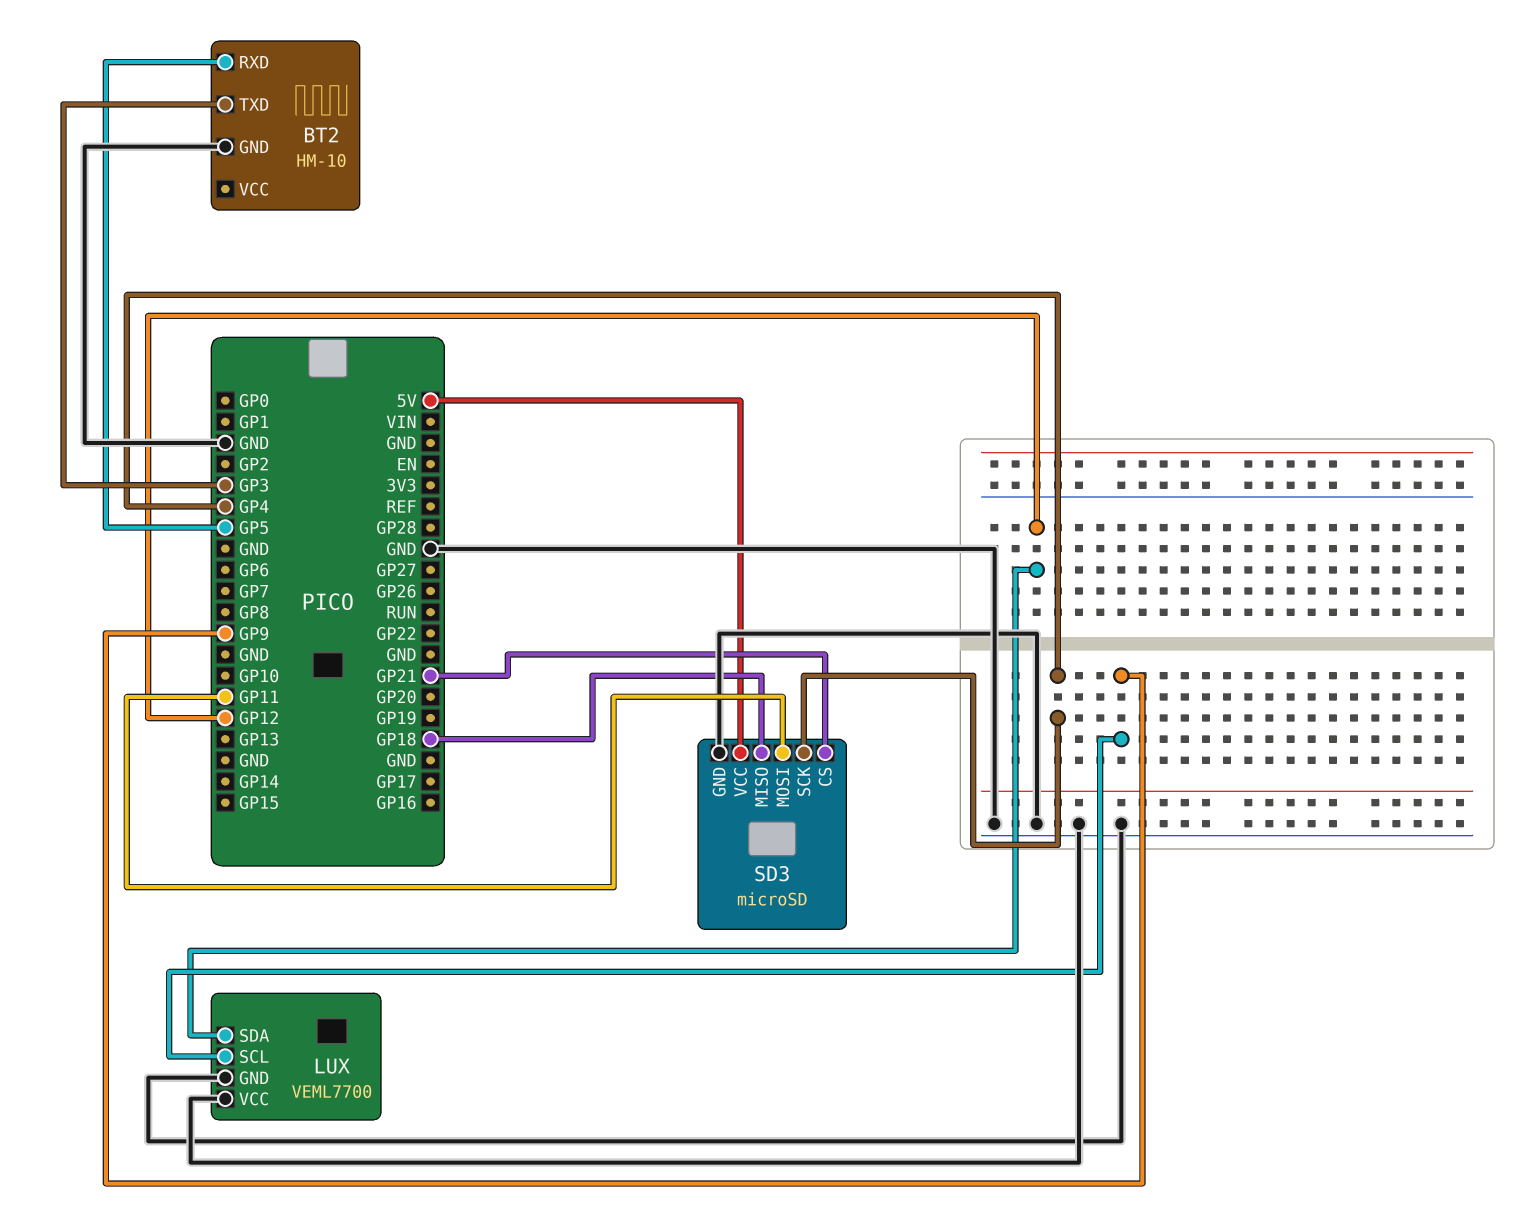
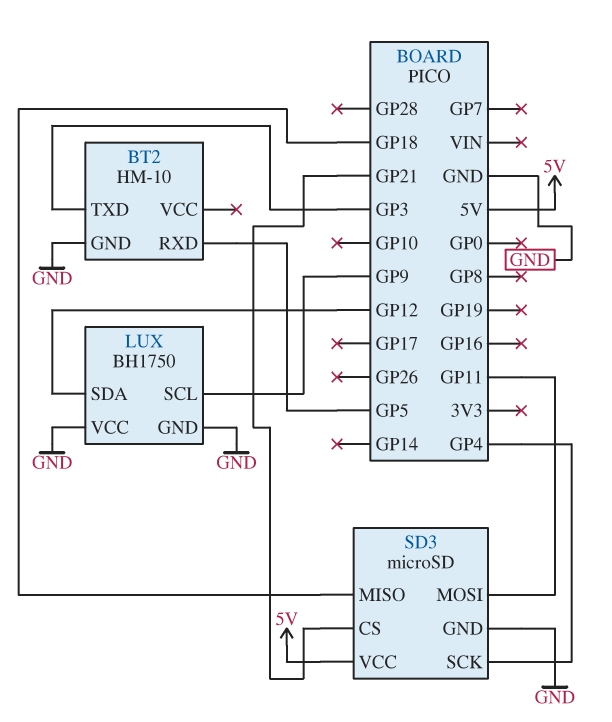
LUX: VEML7700 -> BH1750

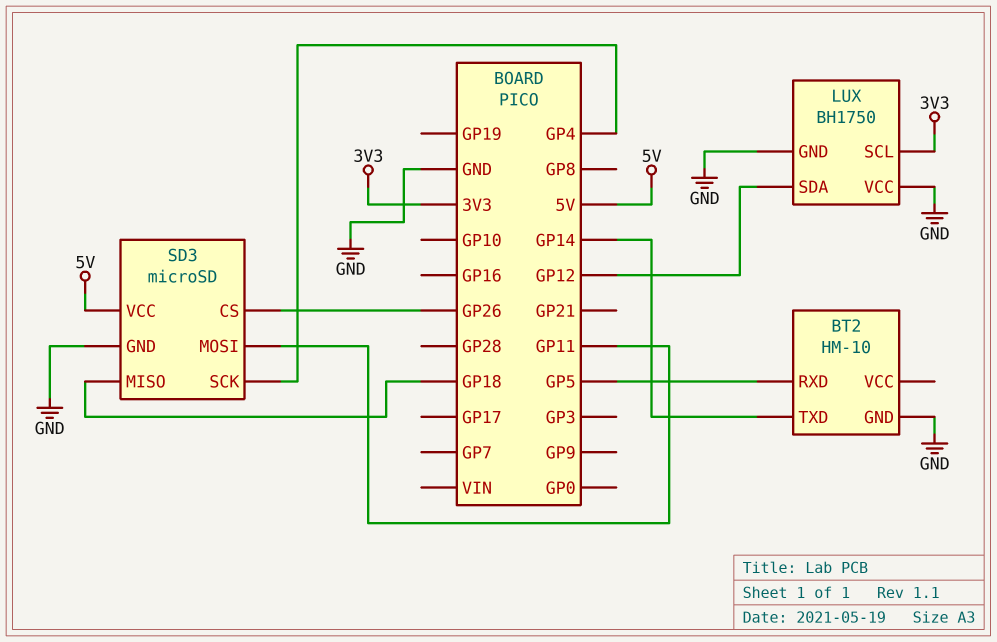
BT2 pin TXD: GP3 -> GP14
LUX pin SCL: GP9 -> 3V3
SD3 pin CS: GP21 -> GP26

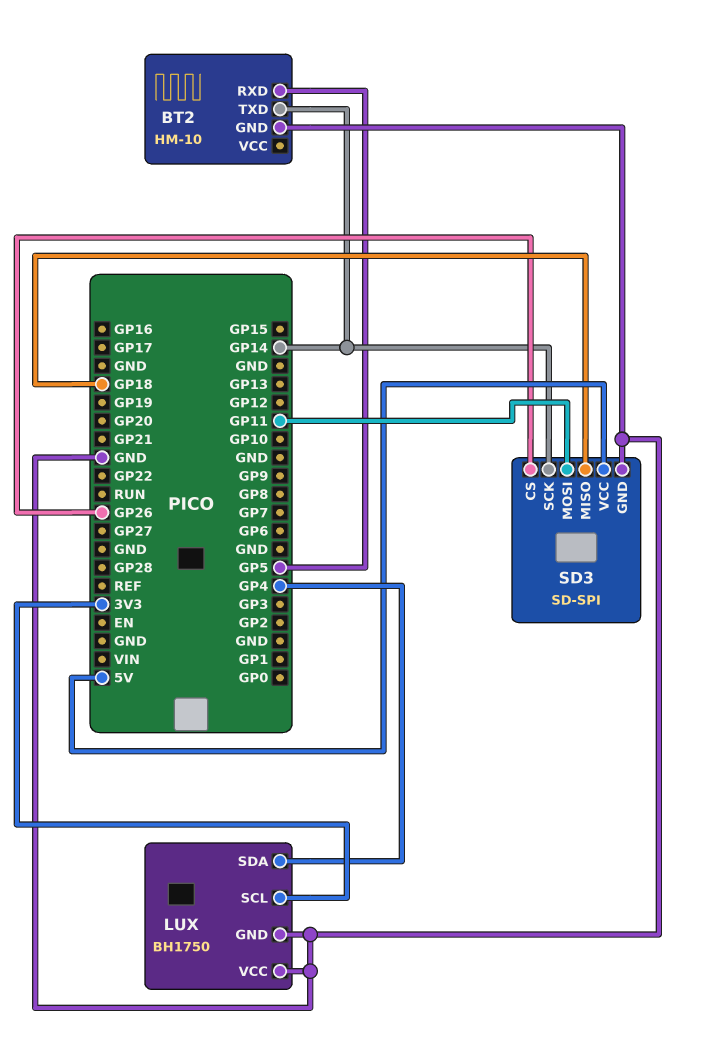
LUX pin SDA: GP12 -> GP4
SD3: microSD -> SD-SPI
SD3 pin SCK: GP4 -> GP14

